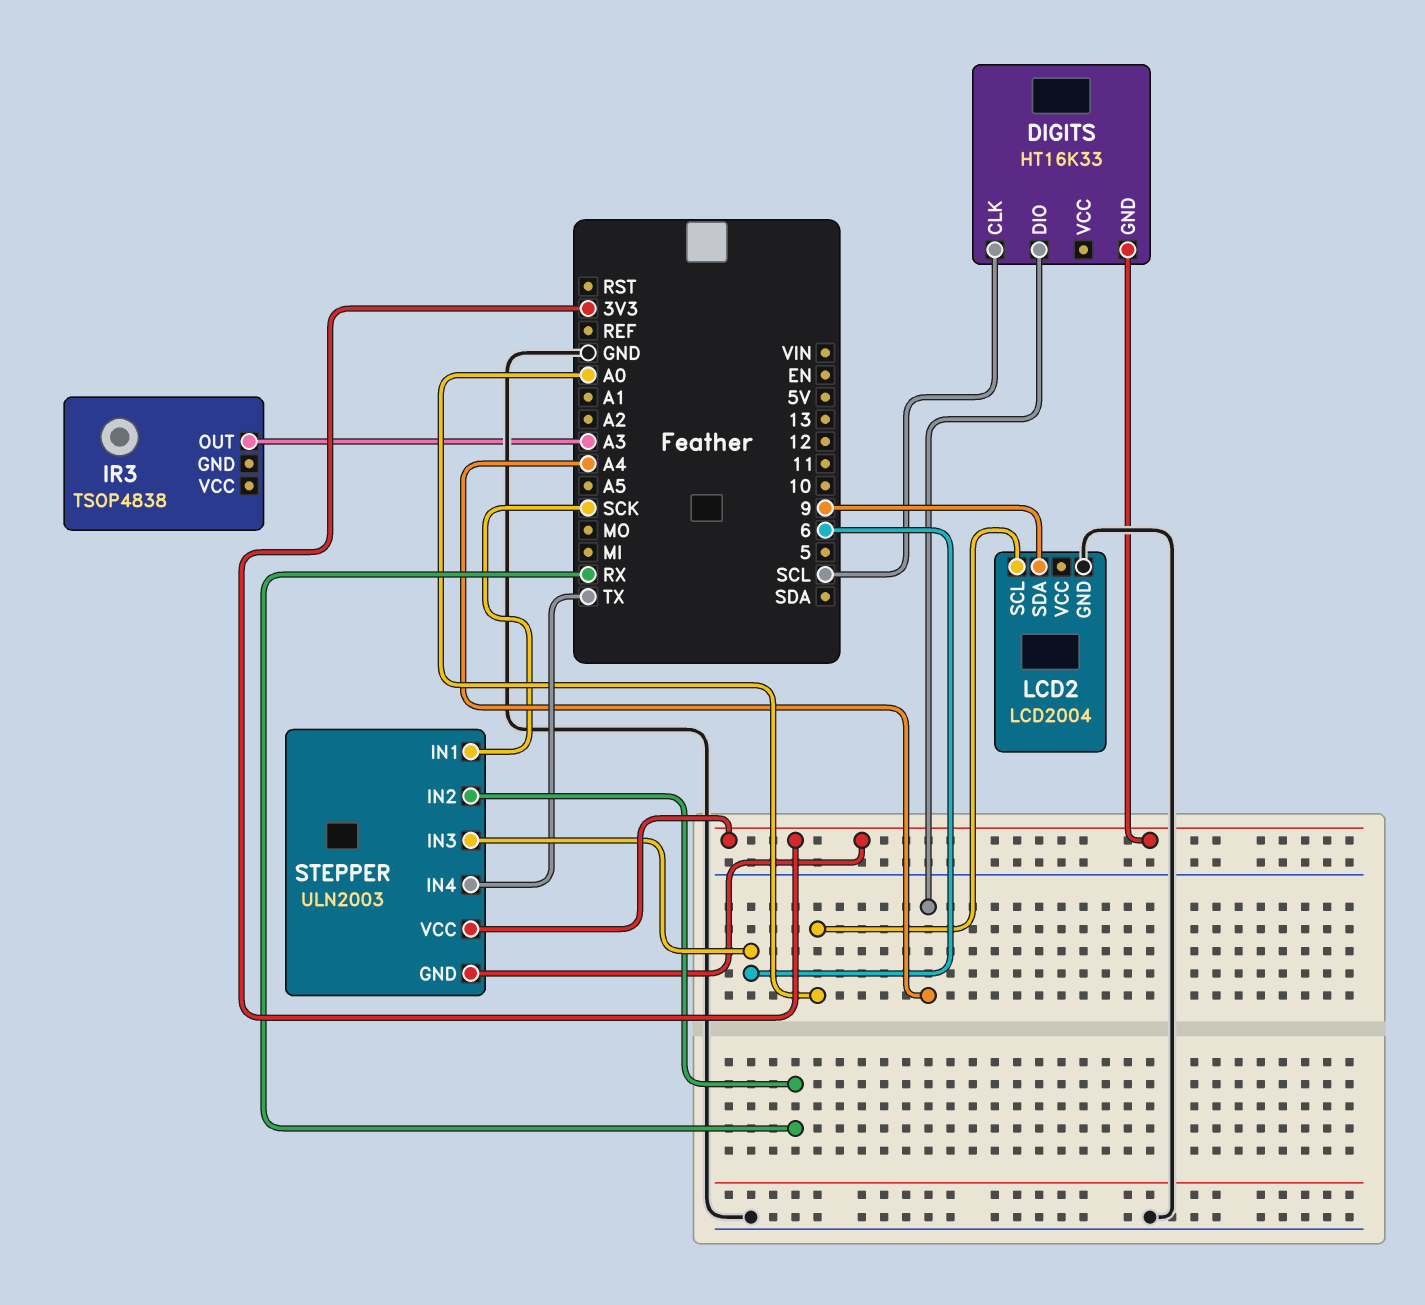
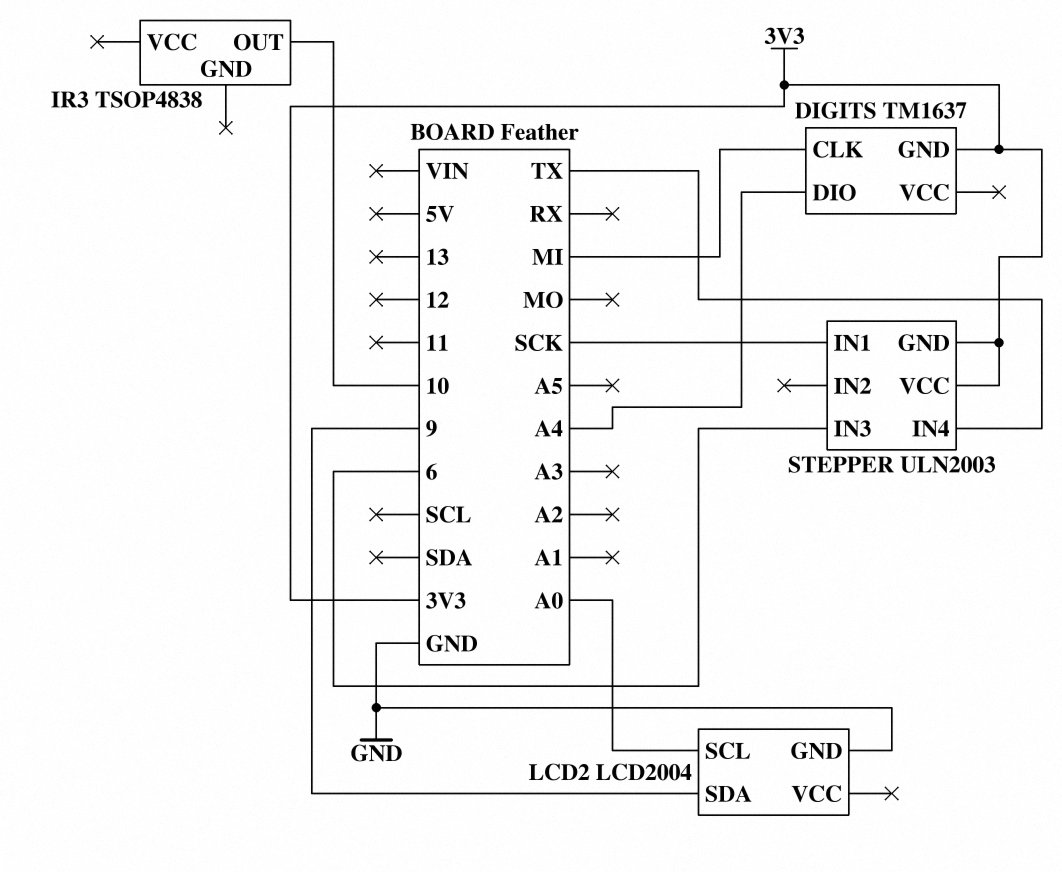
DIGITS: HT16K33 -> TM1637
DIGITS pin CLK: SCL -> MI
IR3 pin OUT: A3 -> 10
STEPPER pin IN2: RX -> none

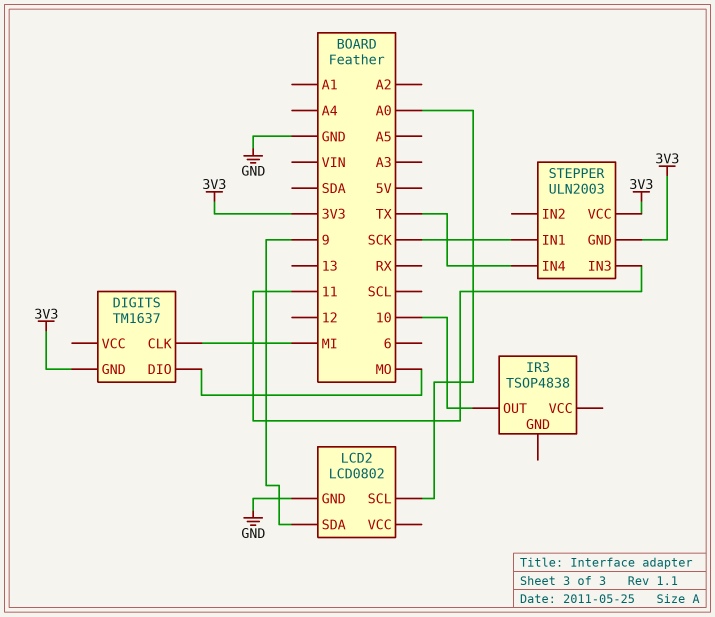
DIGITS pin DIO: A4 -> MO
LCD2: LCD2004 -> LCD0802
STEPPER pin IN3: 6 -> 11

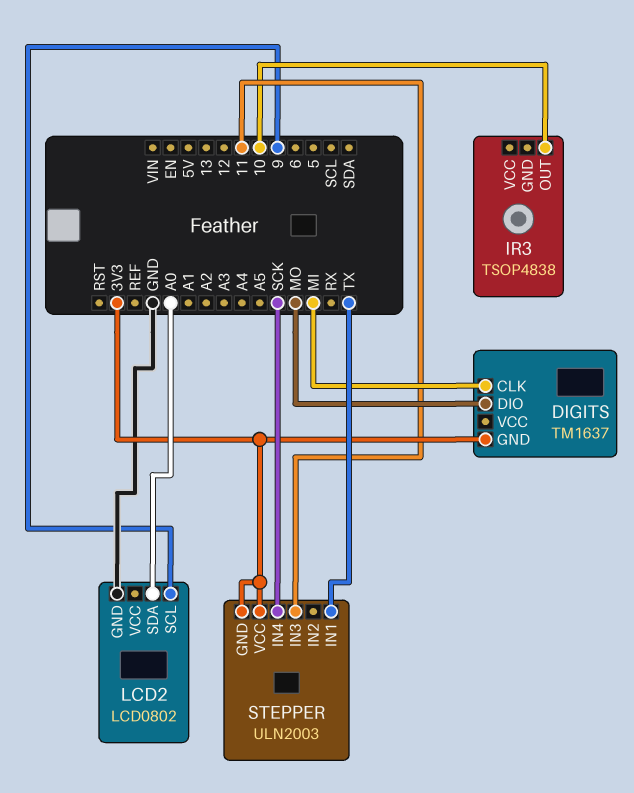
LCD2 pin SCL: A0 -> 9
LCD2 pin SDA: 9 -> A0
STEPPER pin IN1: SCK -> TX
STEPPER pin IN4: TX -> SCK

